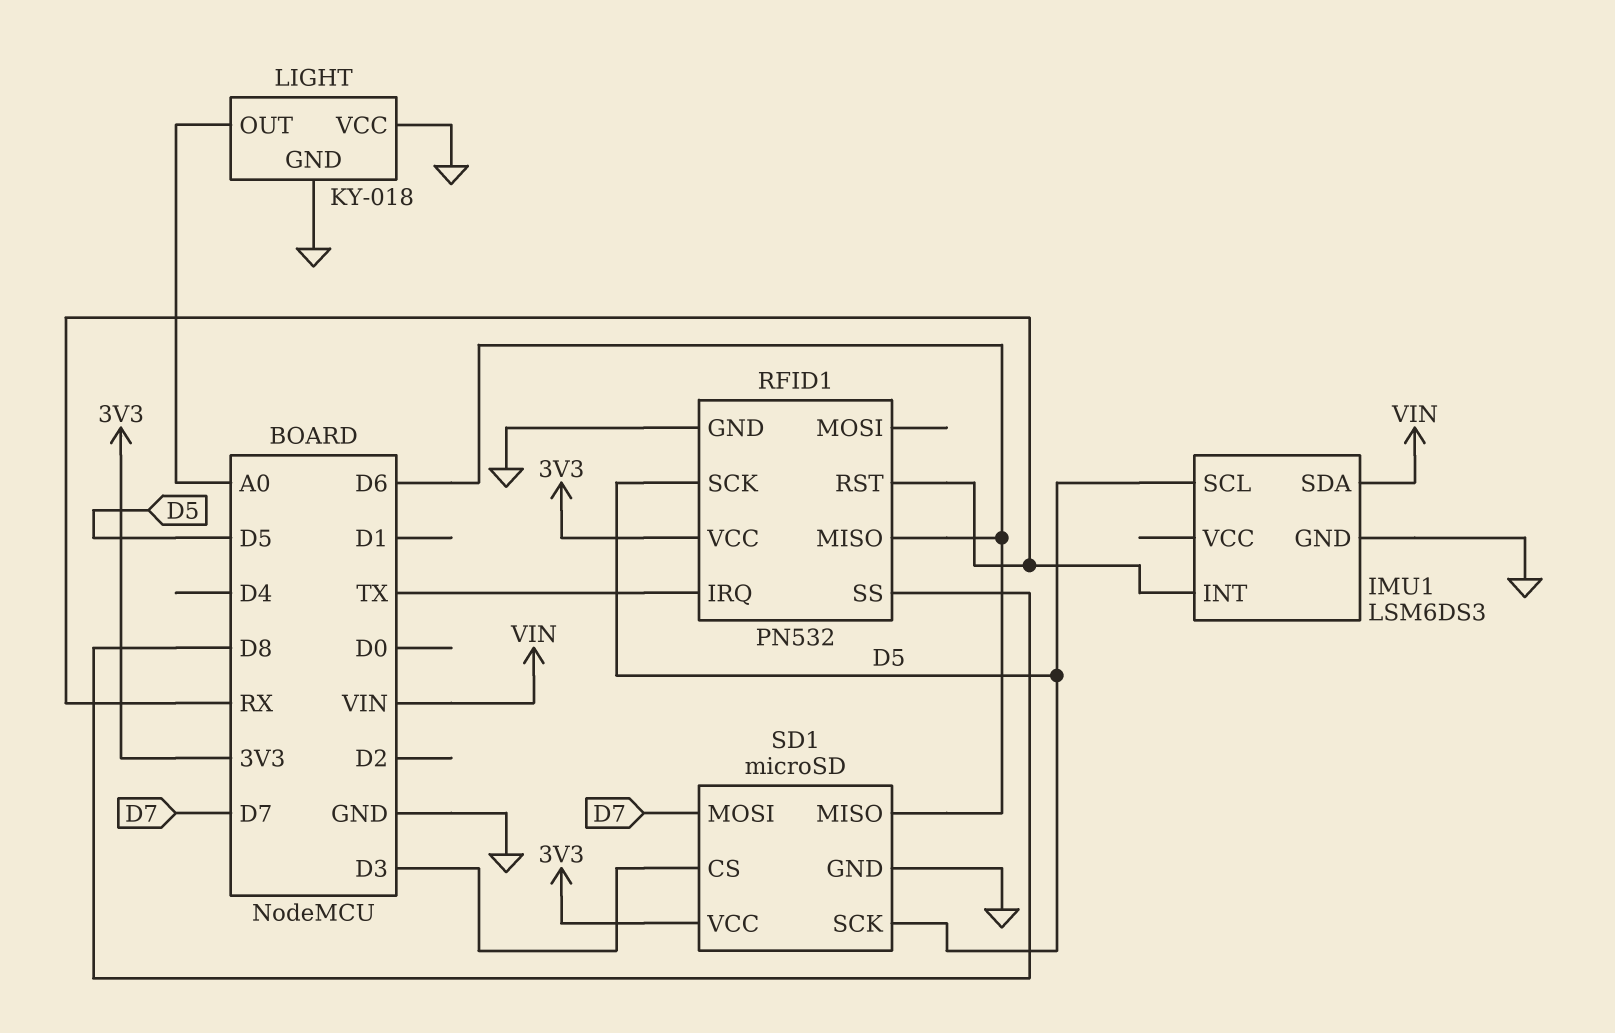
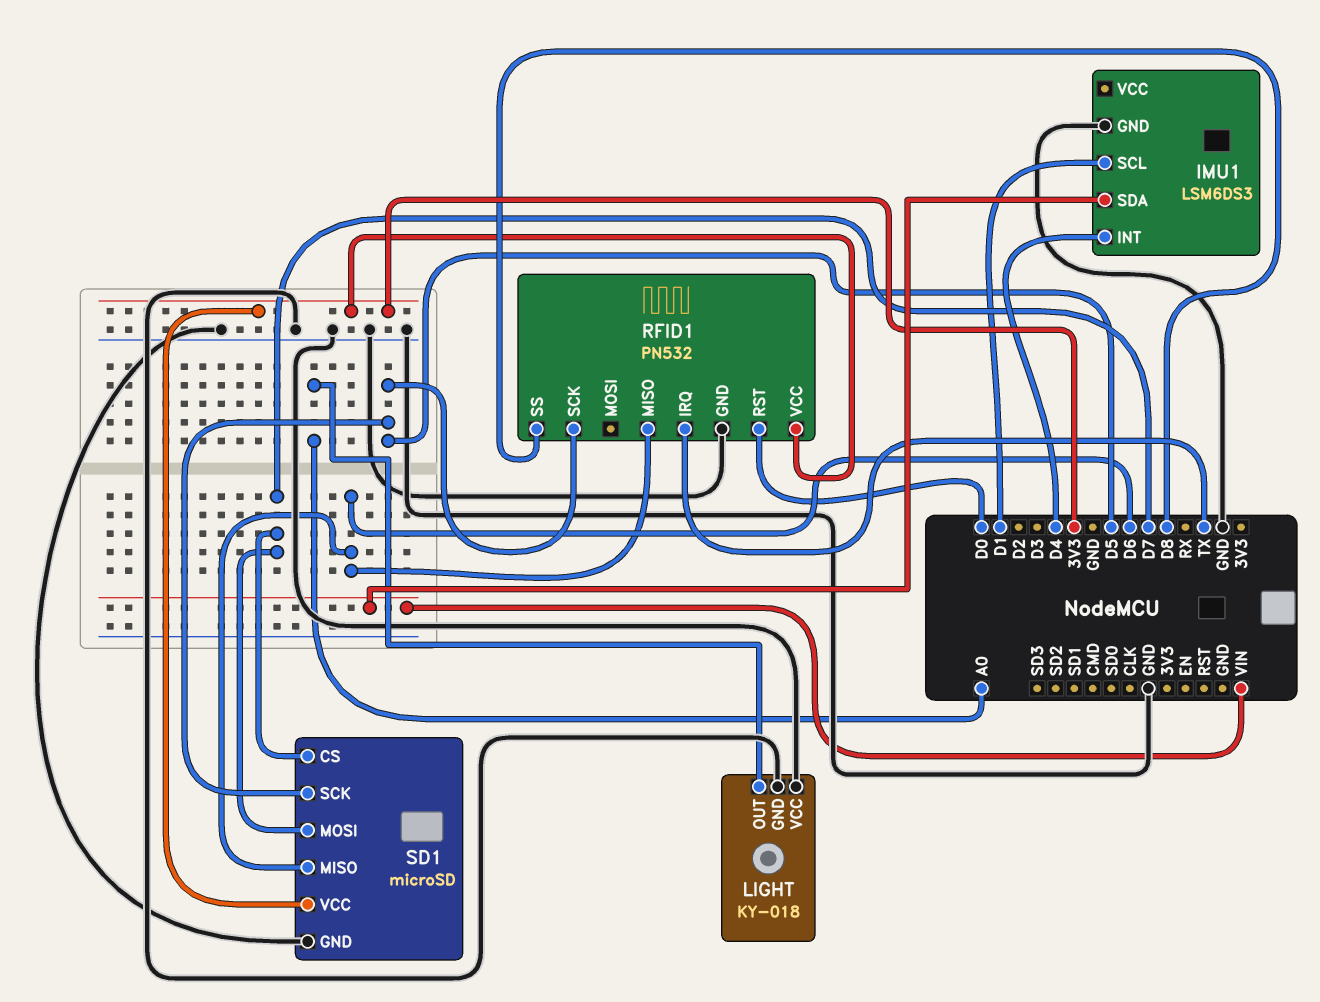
IMU1 pin INT: RX -> D4
IMU1 pin SCL: D5 -> D1
RFID1 pin RST: RX -> D0
SD1 pin CS: D3 -> D7

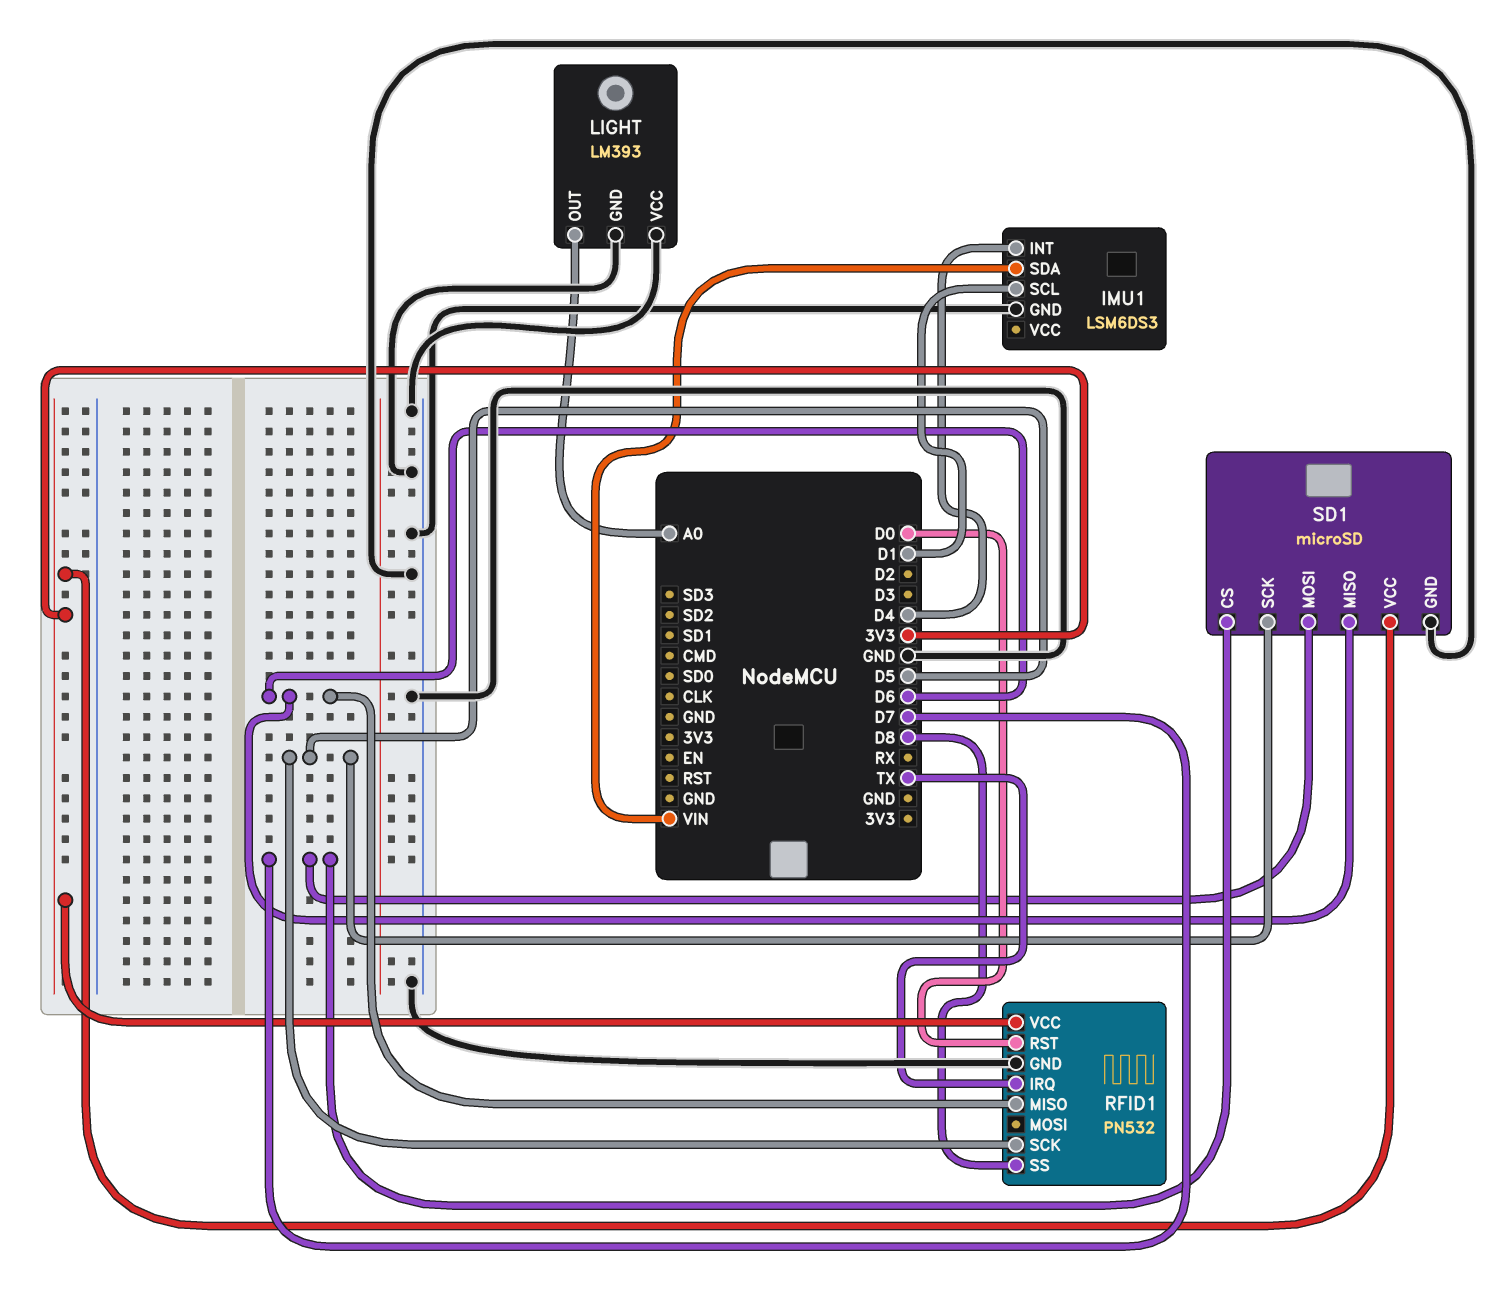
LIGHT: KY-018 -> LM393

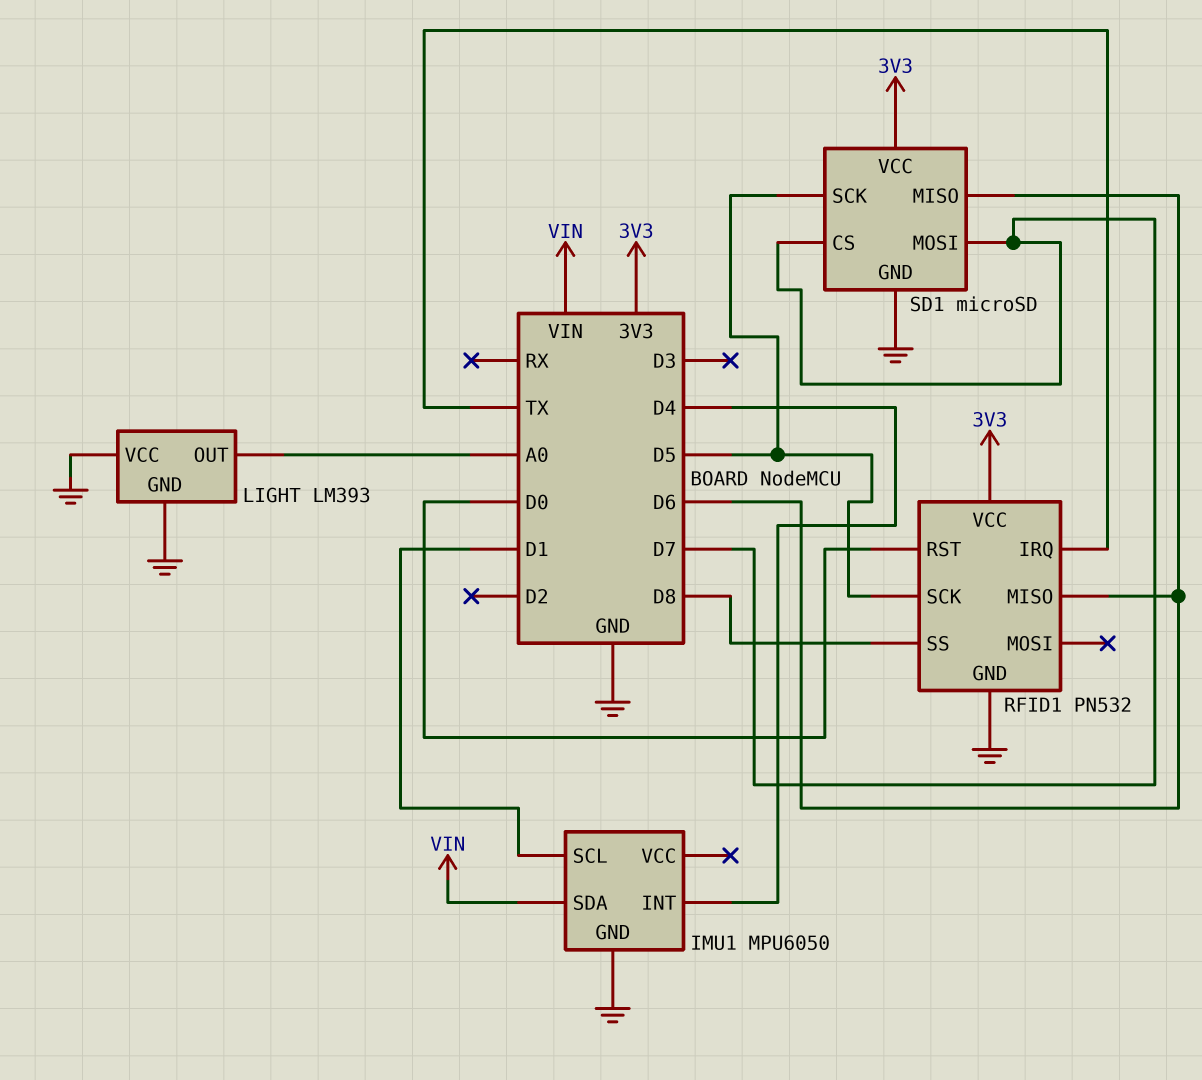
IMU1: LSM6DS3 -> MPU6050

